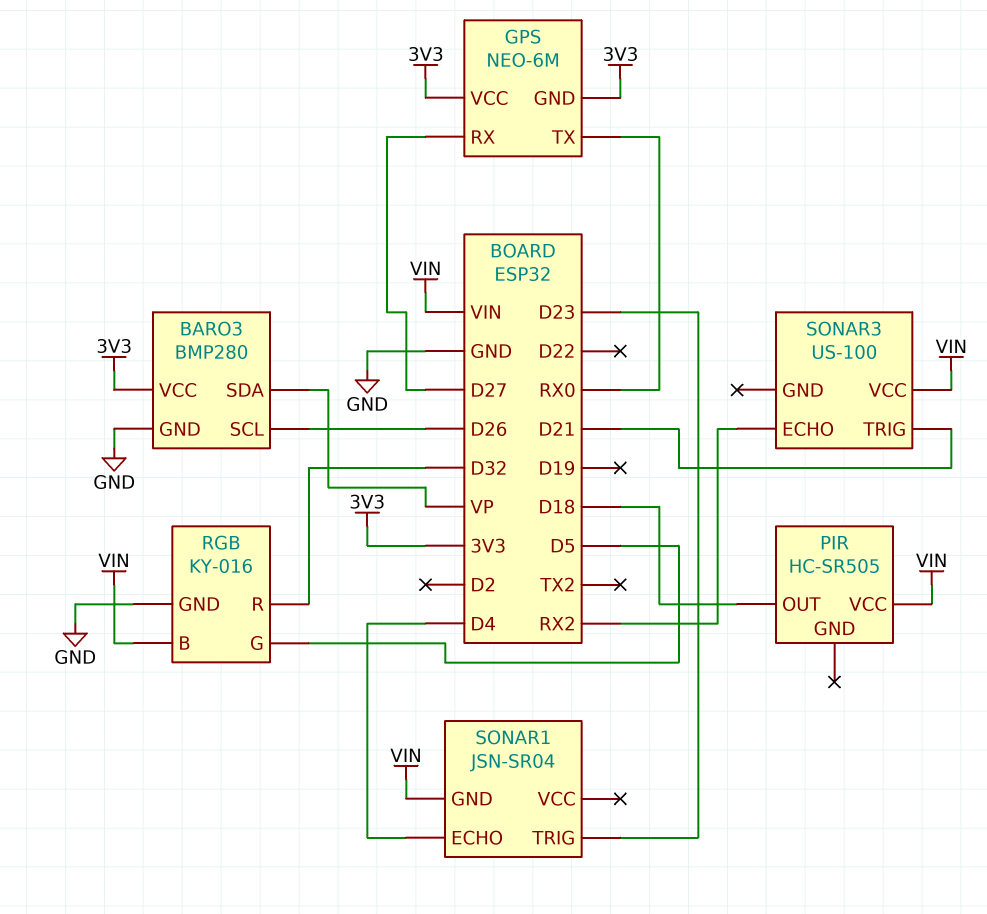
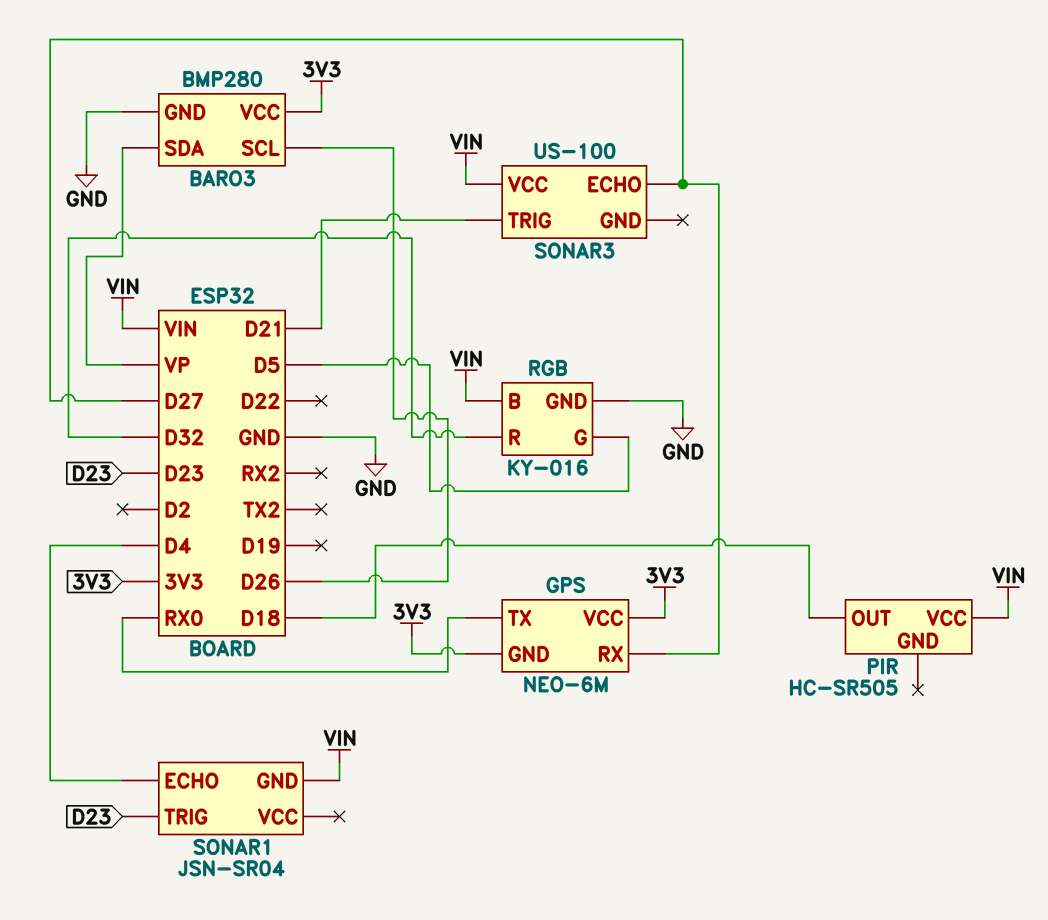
SONAR3 pin ECHO: RX2 -> D27

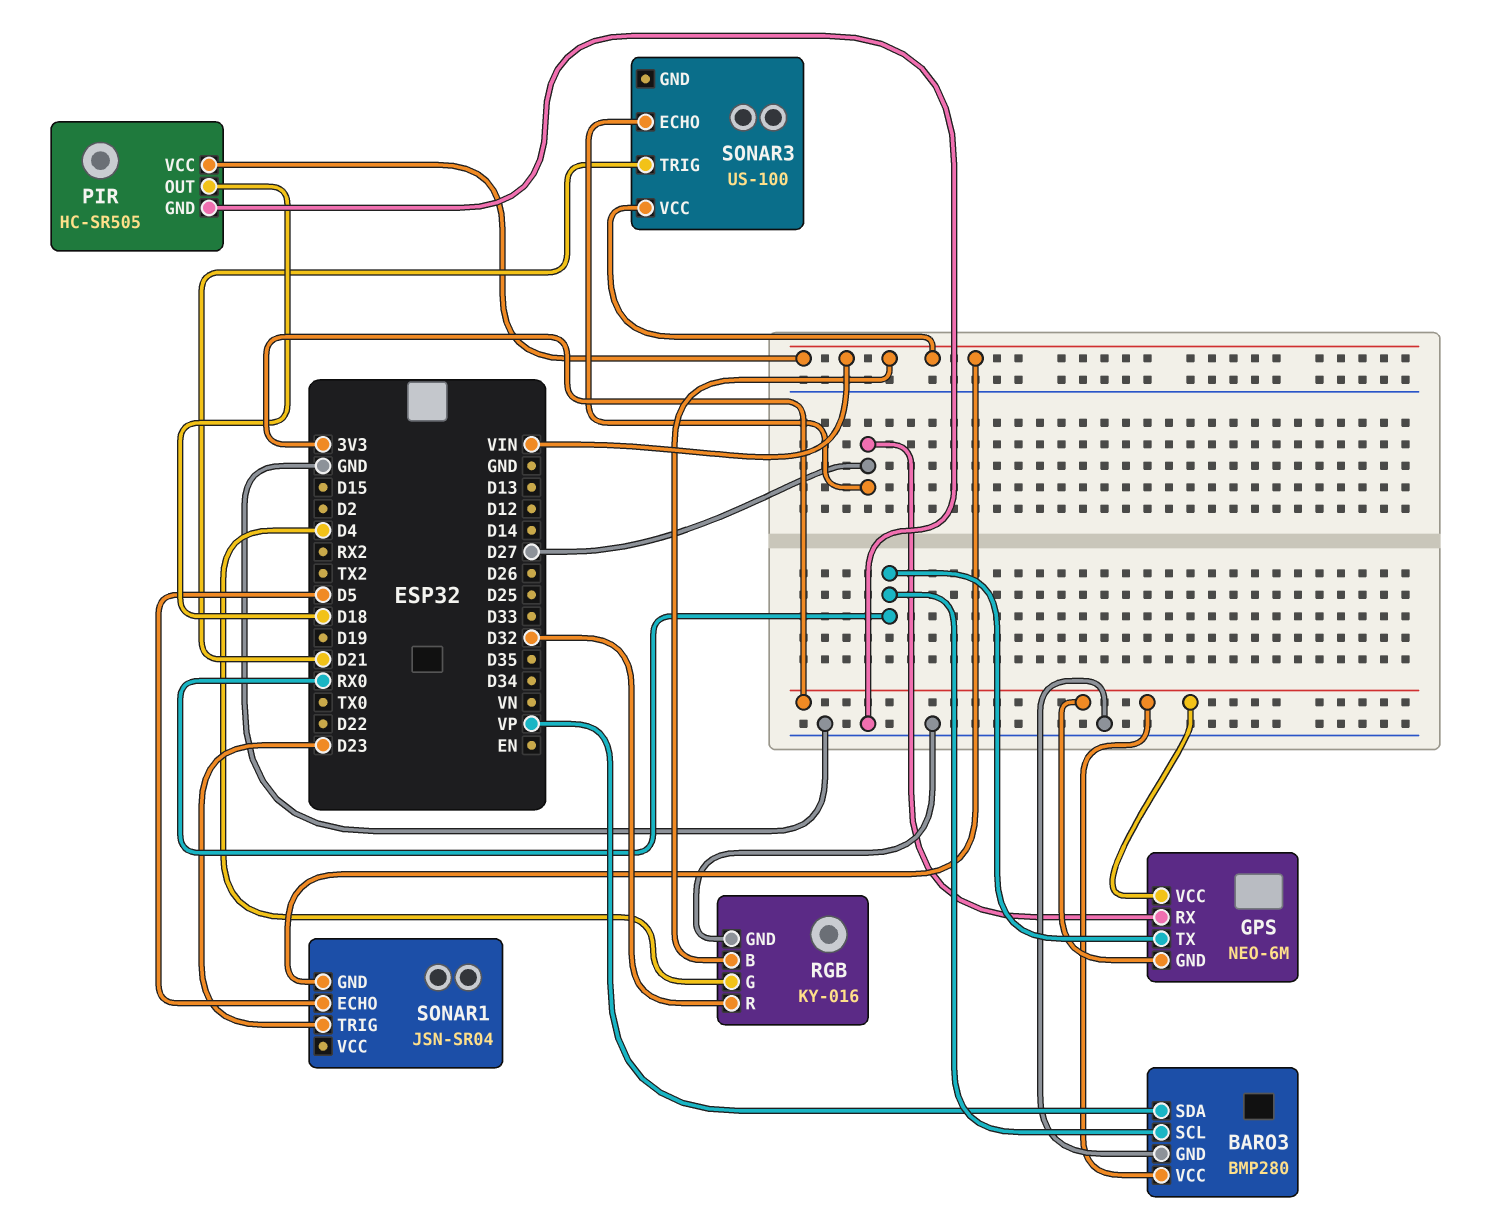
BARO3 pin SCL: D26 -> RX0
PIR pin GND: none -> GND
RGB pin G: D5 -> D4
SONAR1 pin ECHO: D4 -> D5

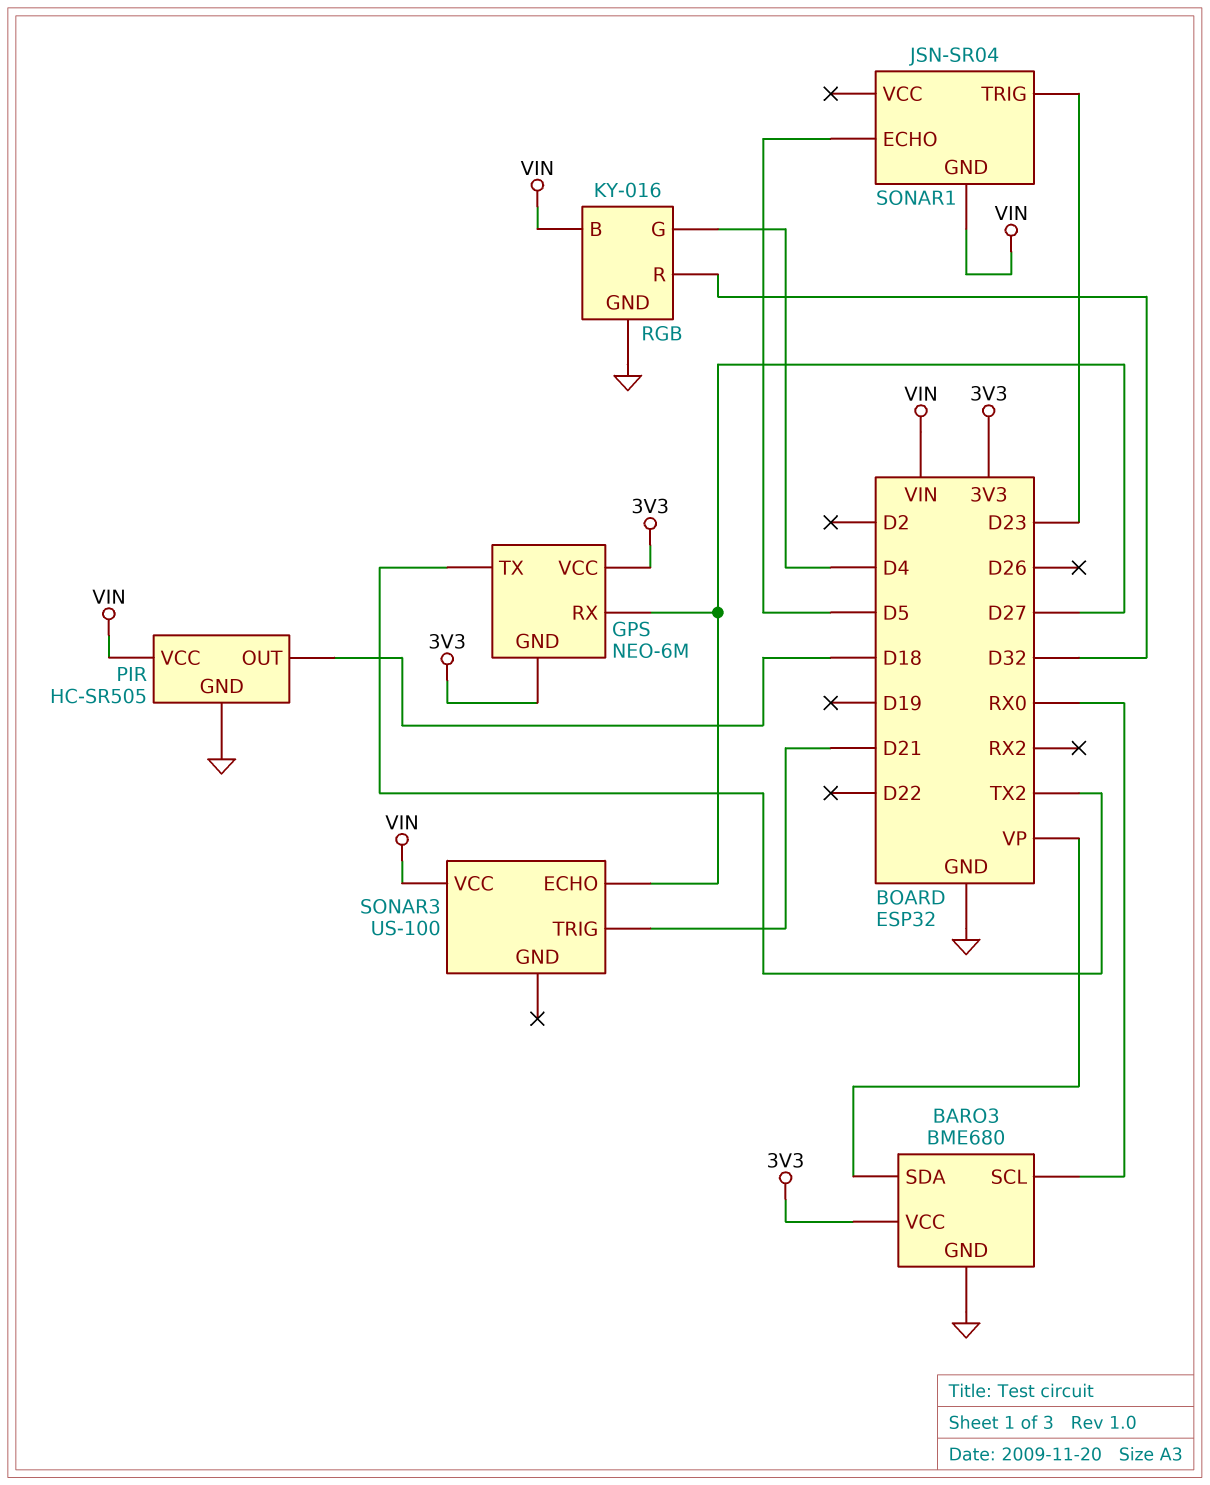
BARO3: BMP280 -> BME680
GPS pin TX: RX0 -> TX2

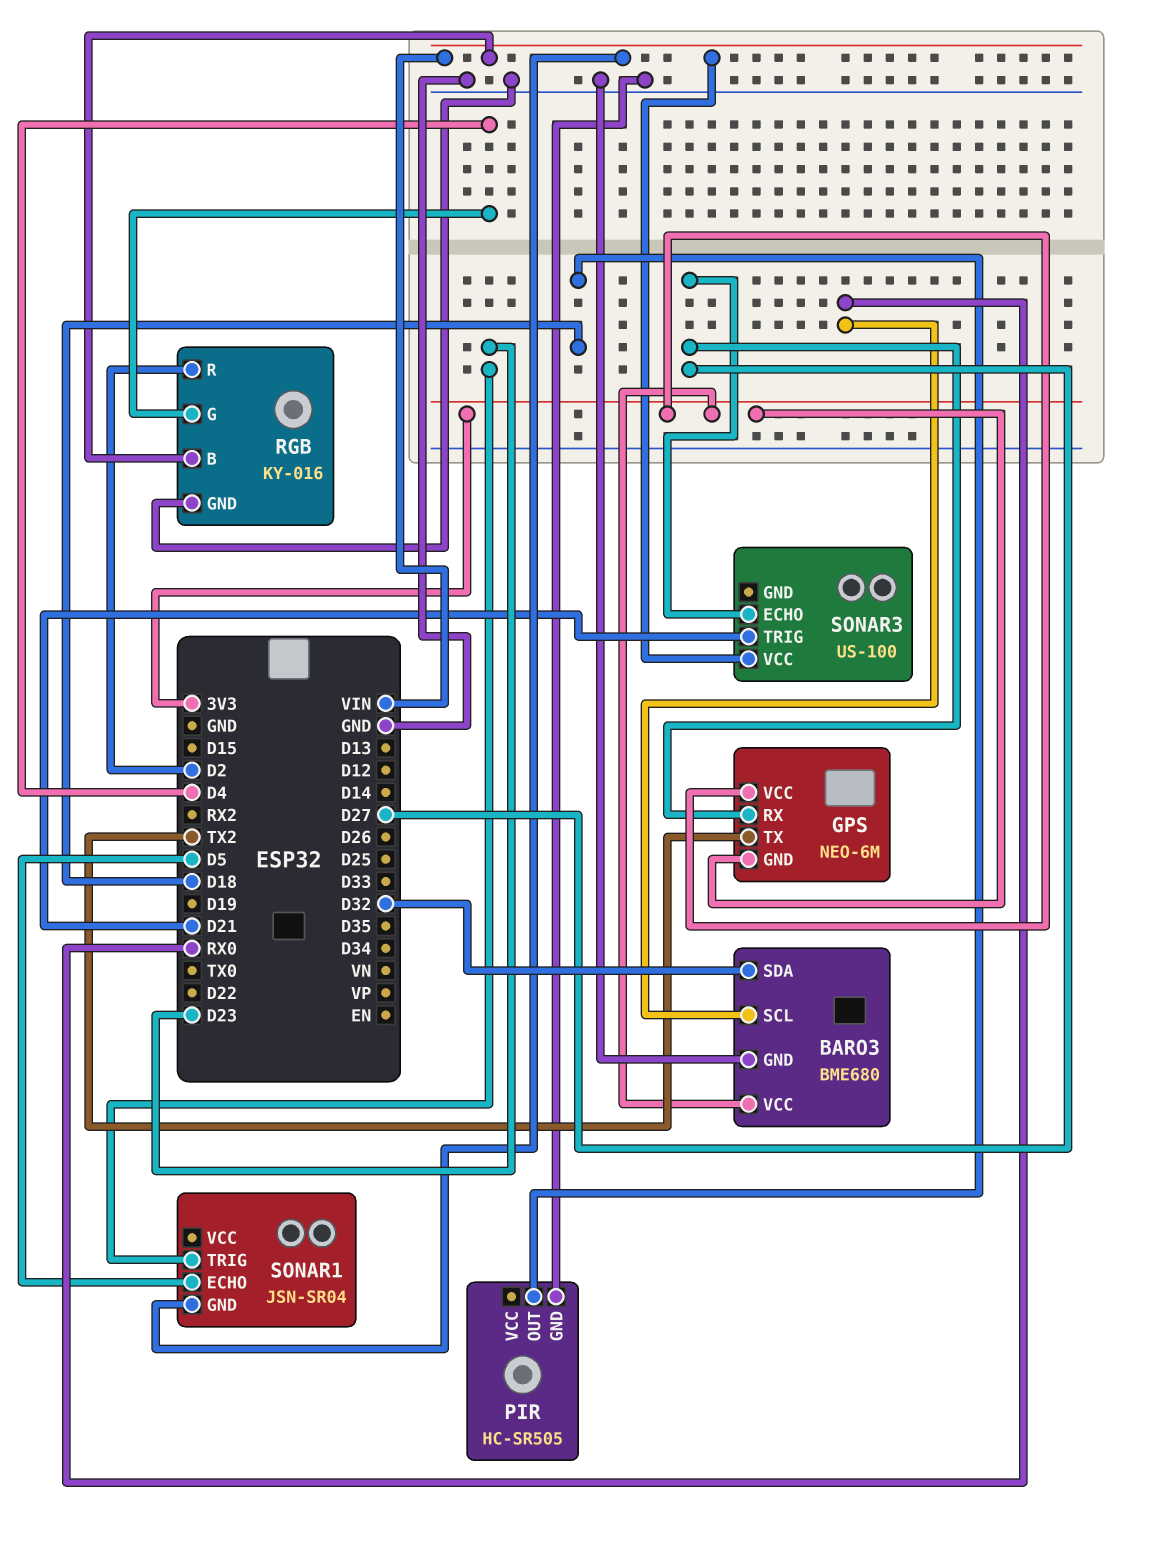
BARO3 pin SDA: VP -> D32
PIR pin VCC: VIN -> none
RGB pin R: D32 -> D2

